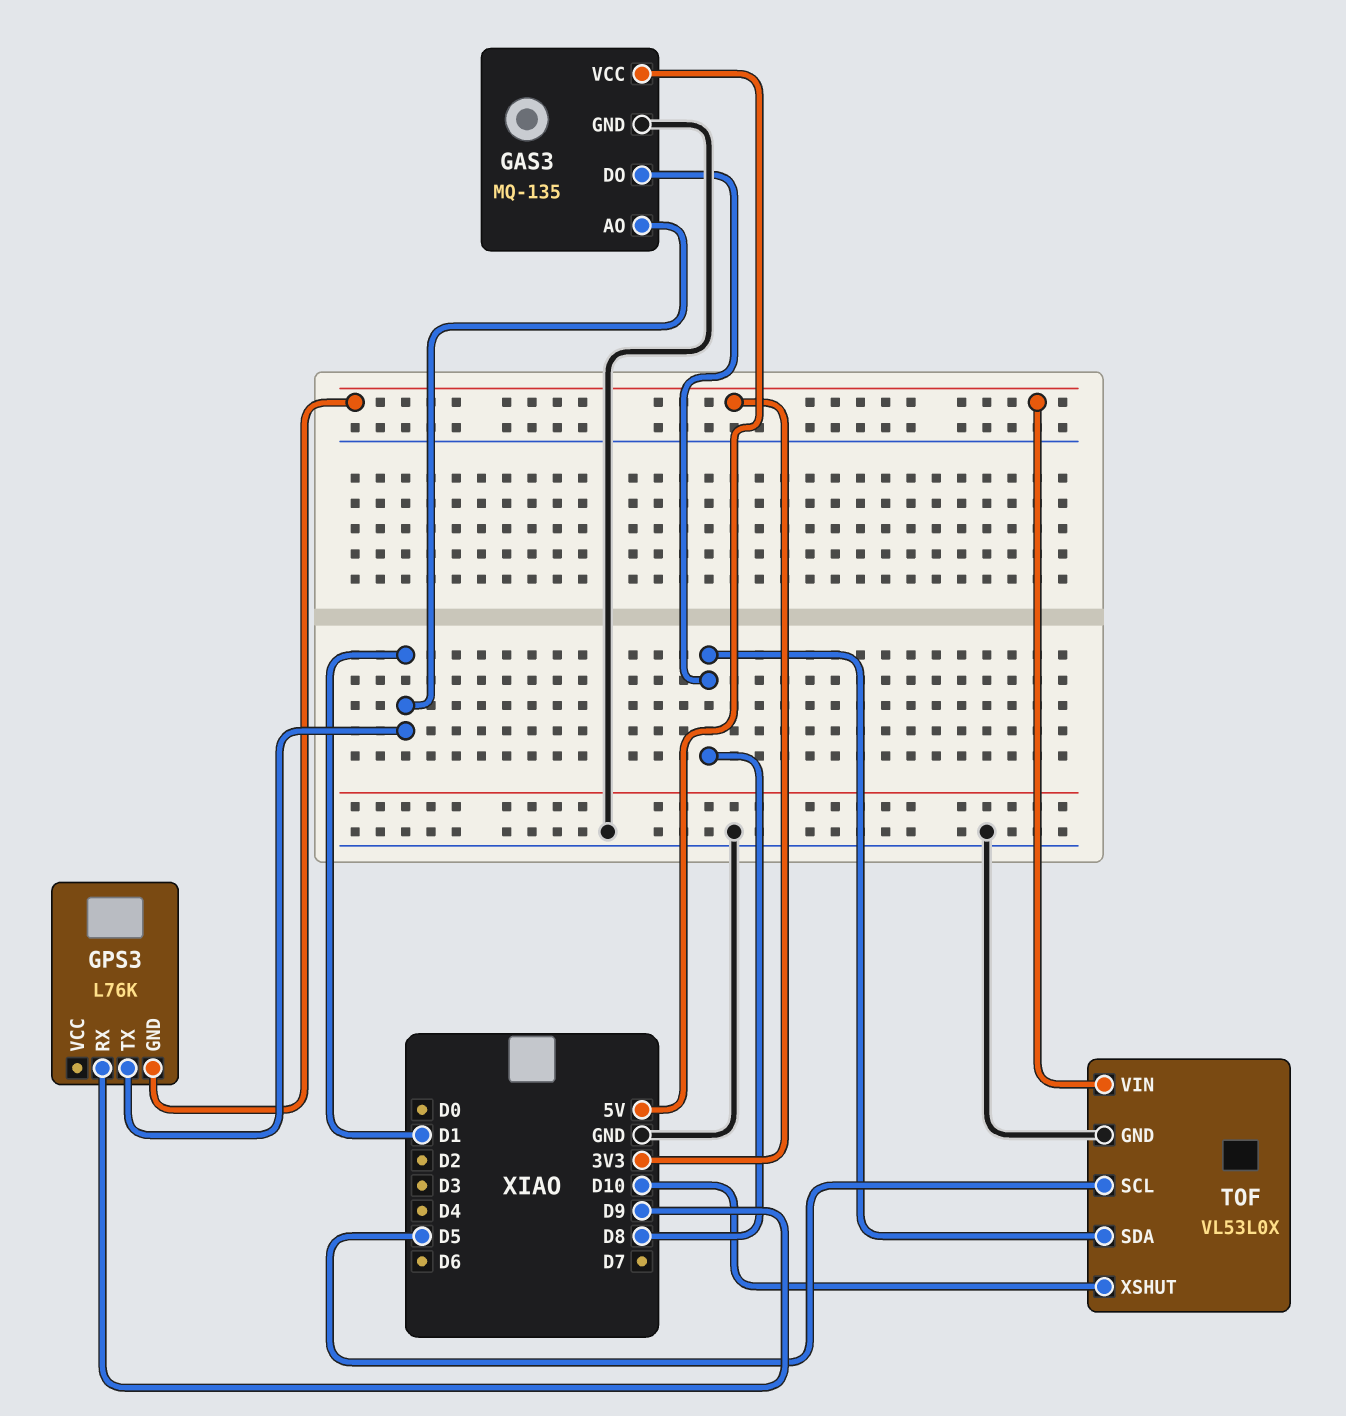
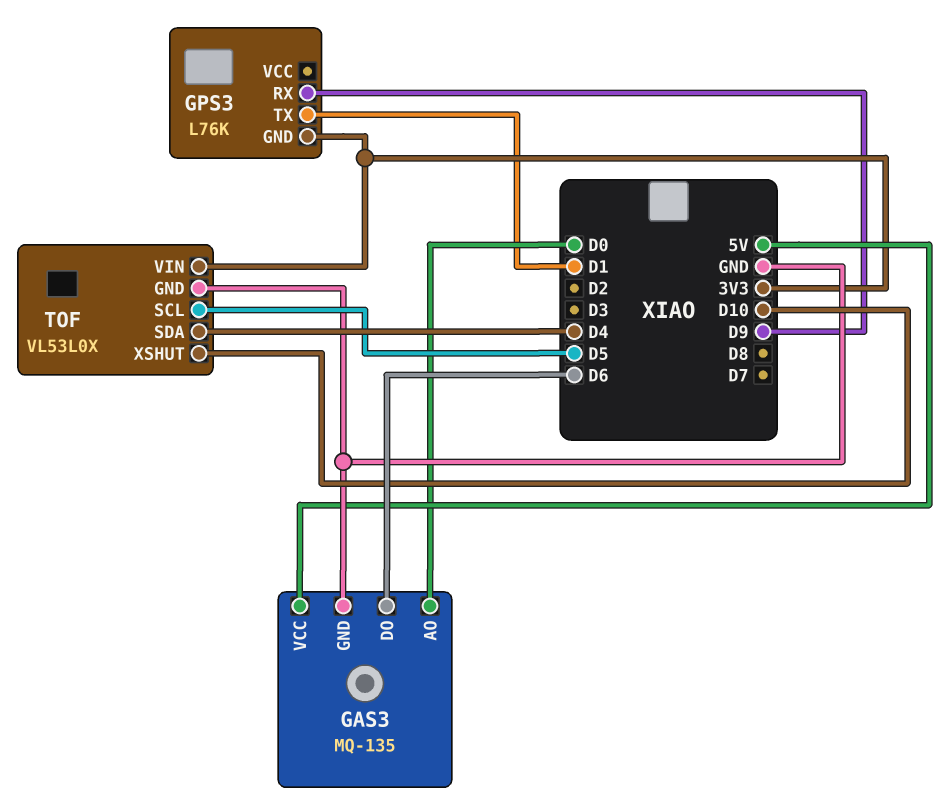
GAS3 pin AO: D1 -> D0
GAS3 pin DO: D8 -> D6
TOF pin SDA: D8 -> D4

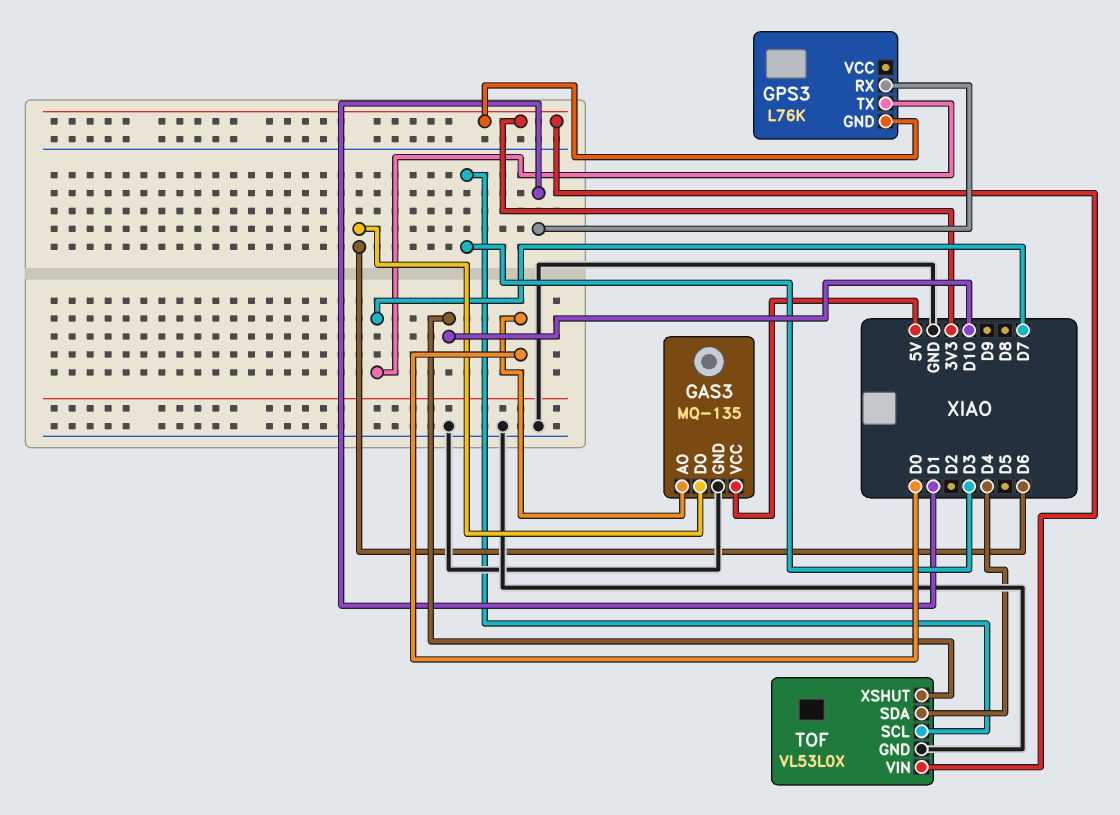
GPS3 pin RX: D9 -> D1
GPS3 pin TX: D1 -> D7
TOF pin SCL: D5 -> D3

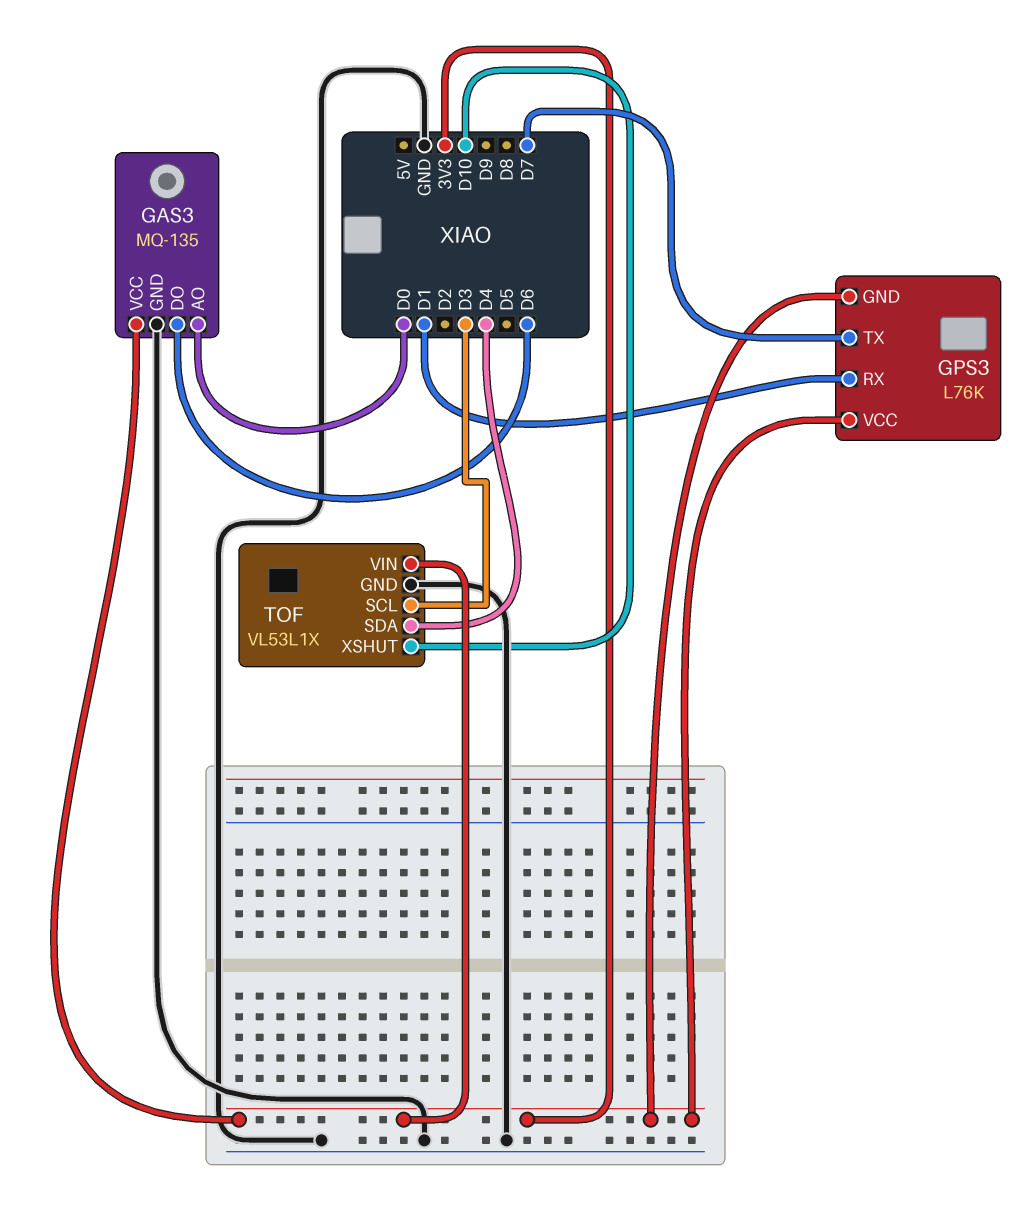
GAS3 pin VCC: 5V -> 3V3
GPS3 pin VCC: none -> 3V3
TOF: VL53L0X -> VL53L1X

